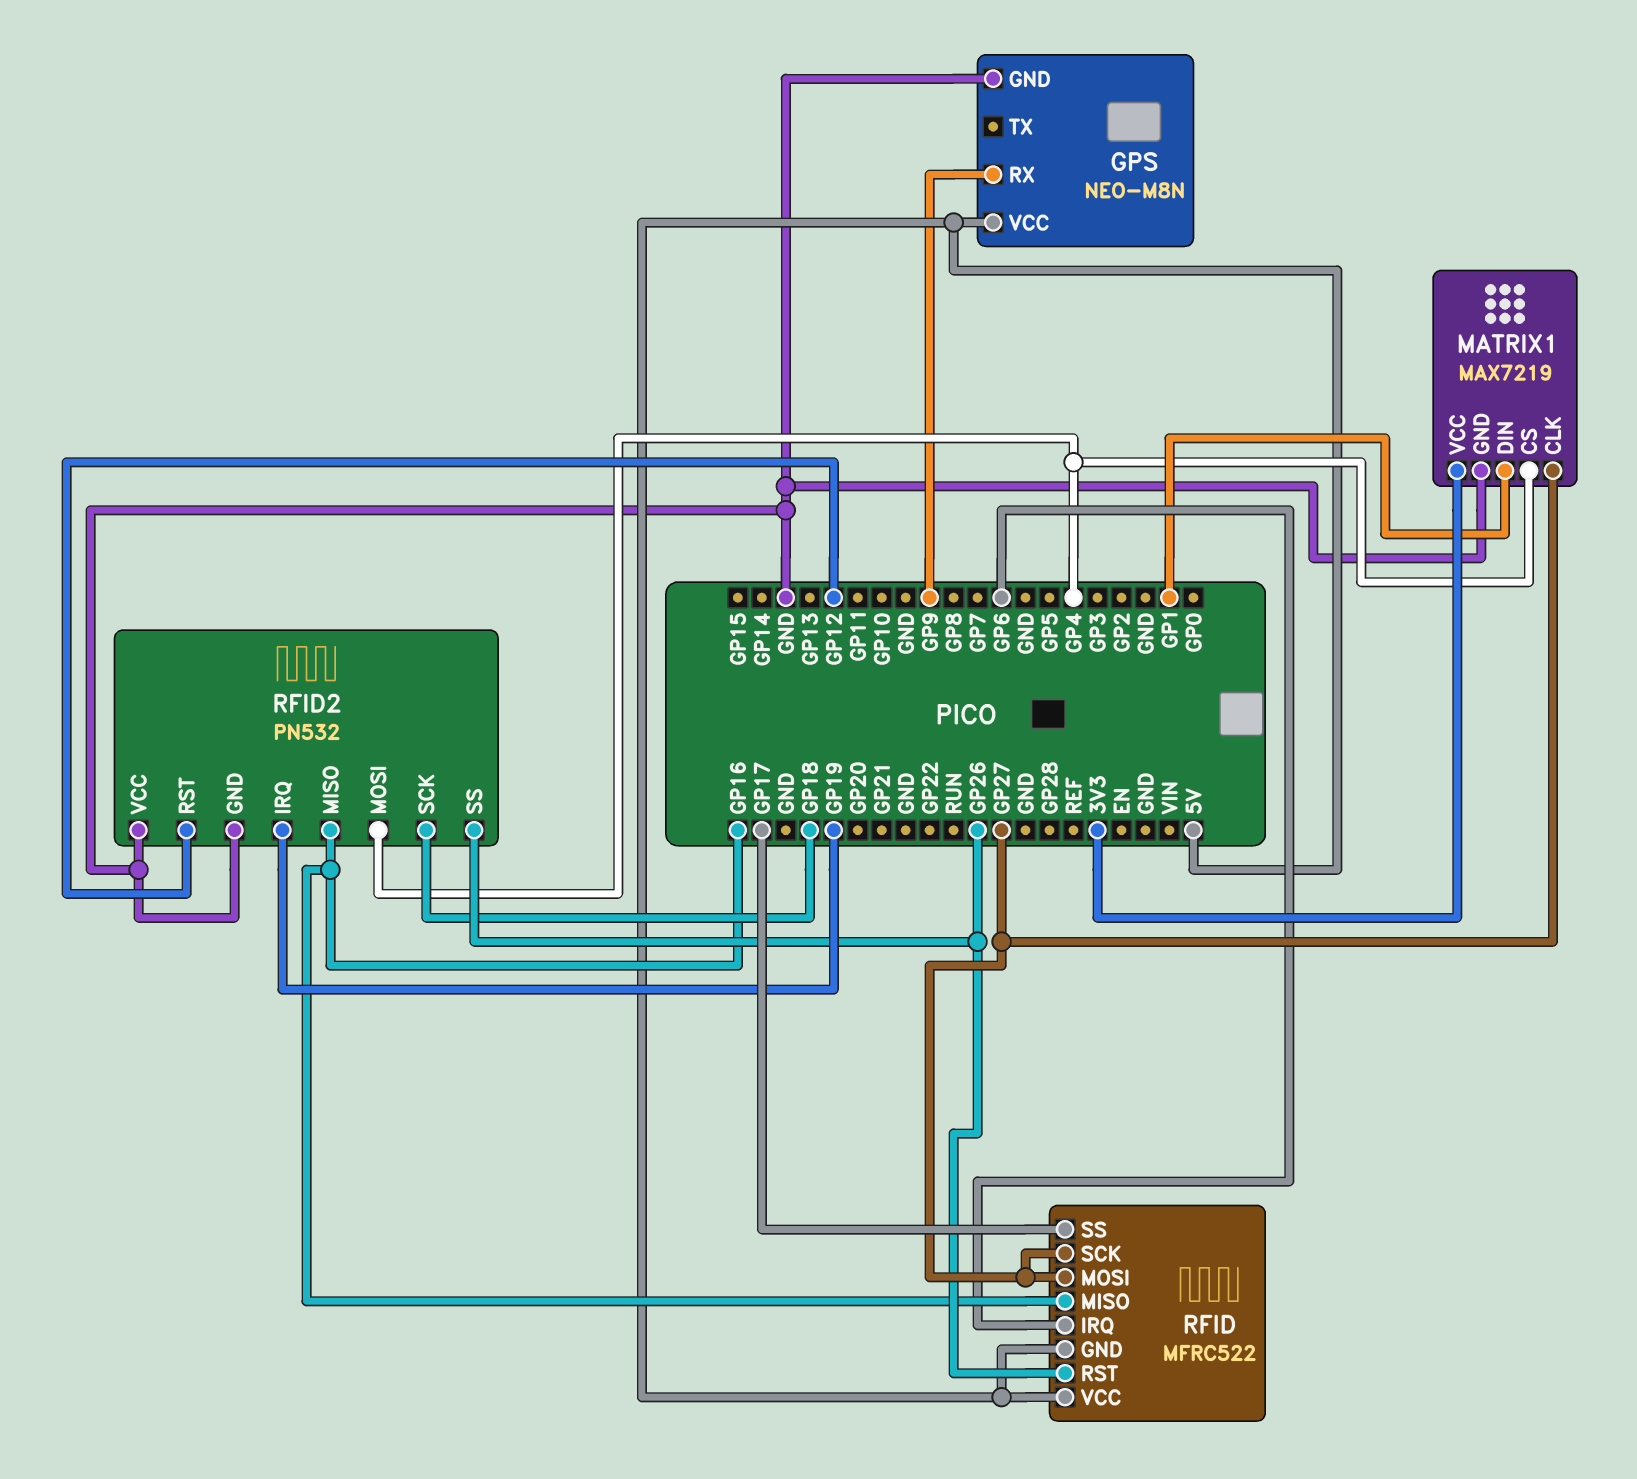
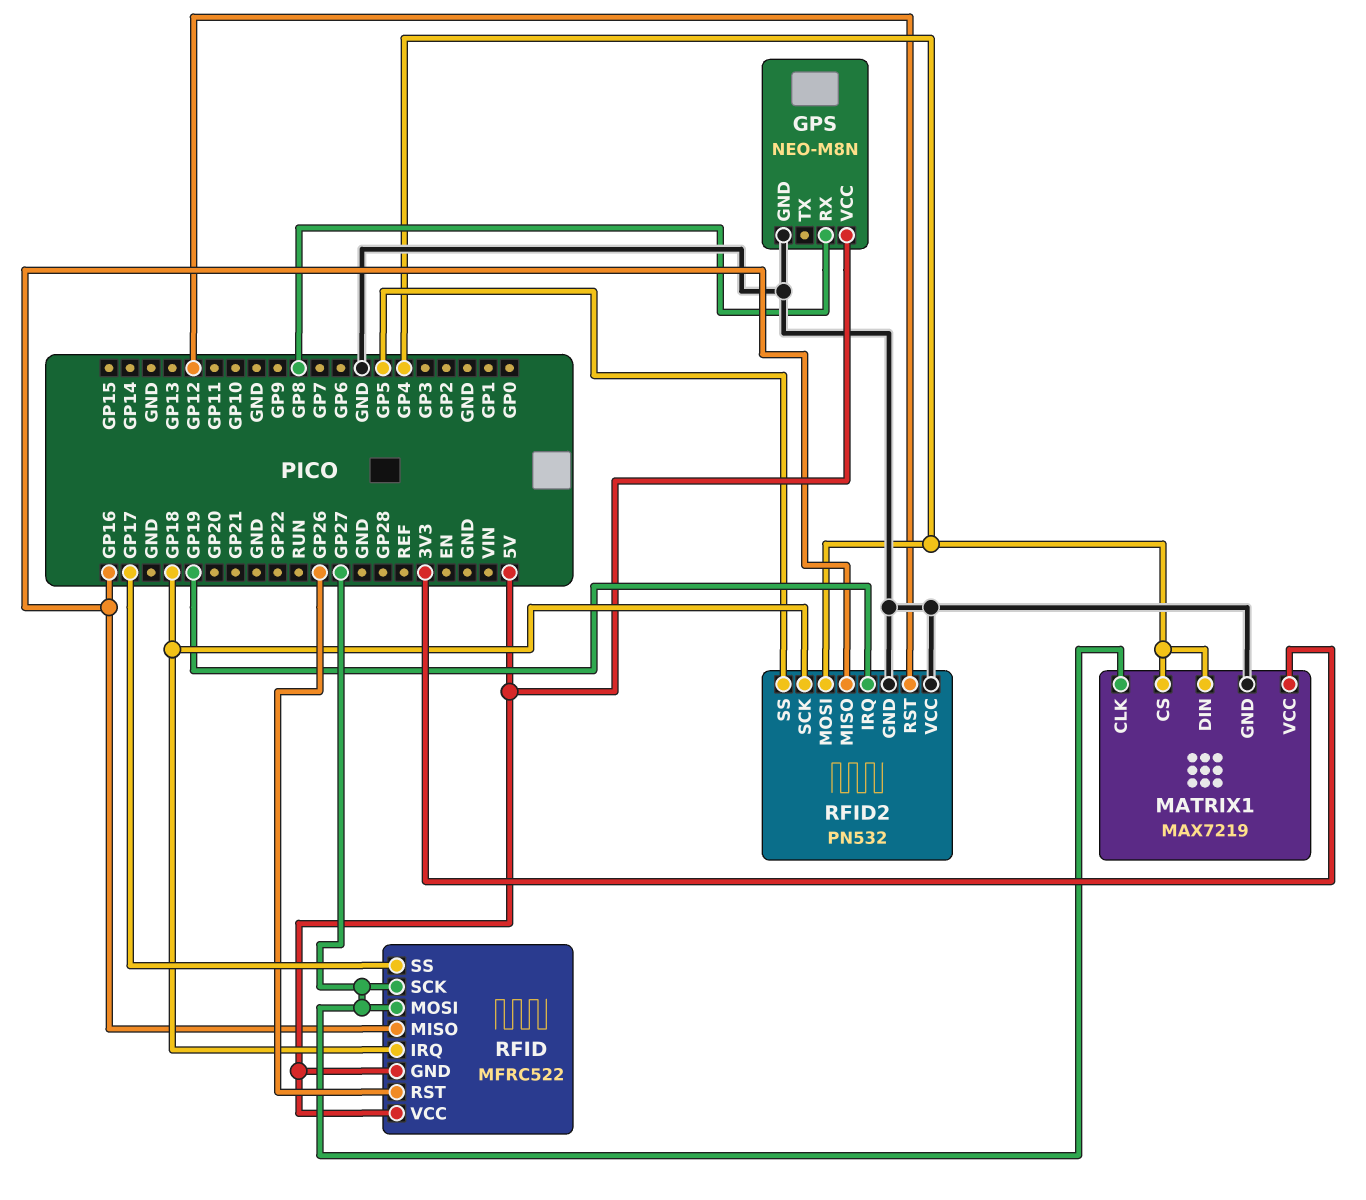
GPS pin RX: GP9 -> GP8
MATRIX1 pin DIN: GP1 -> GP4
RFID pin IRQ: GP6 -> GP18
RFID2 pin SS: GP26 -> GP5

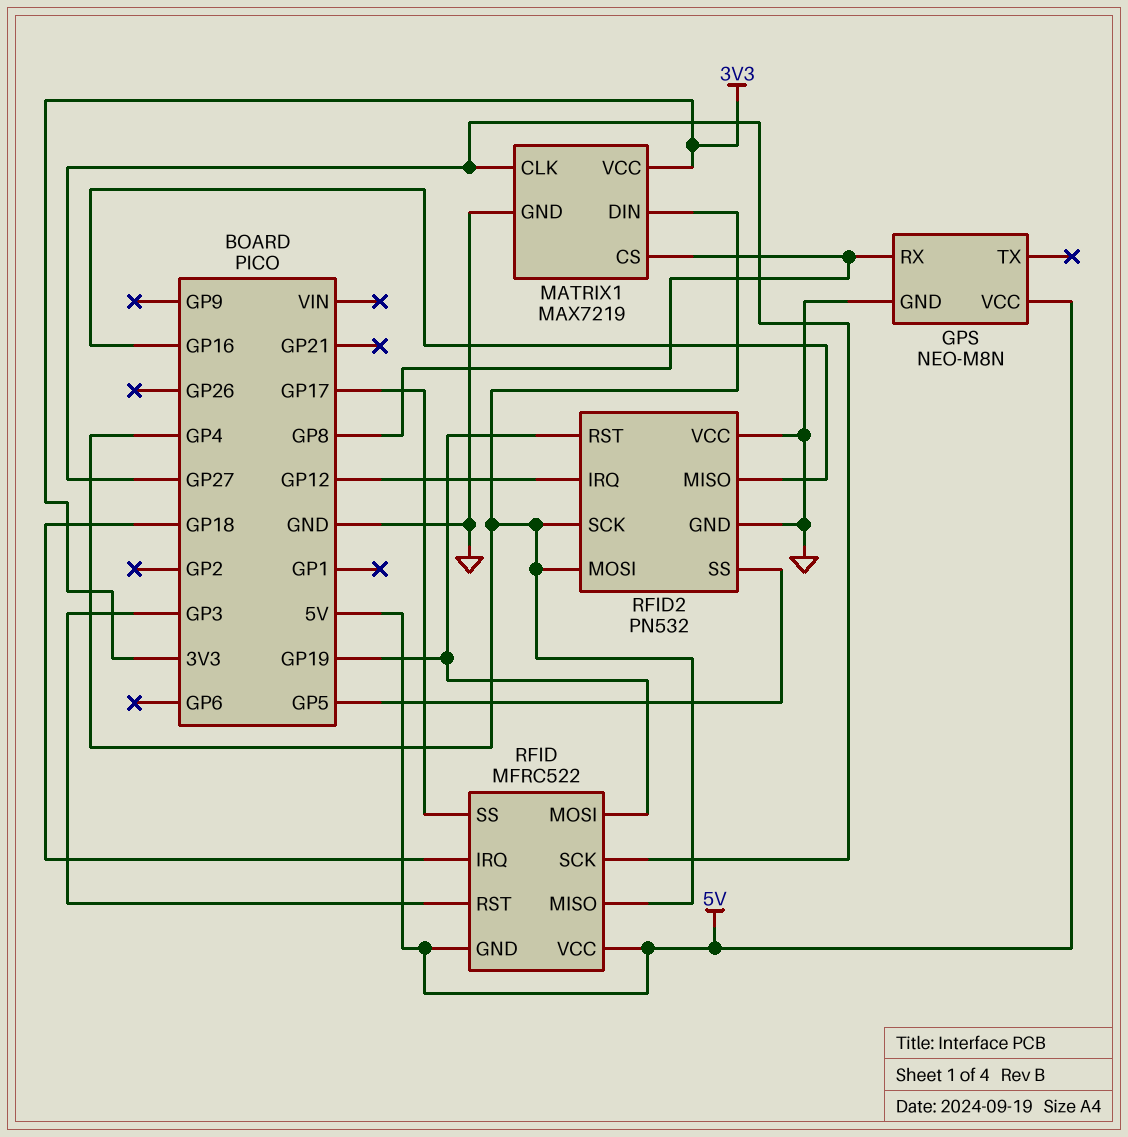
MATRIX1 pin CS: GP4 -> GP8
RFID pin MISO: GP16 -> GP4
RFID pin MOSI: GP27 -> GP19
RFID pin RST: GP26 -> GP3
RFID2 pin IRQ: GP19 -> GP12
RFID2 pin RST: GP12 -> GP19
RFID2 pin SCK: GP18 -> GP4

